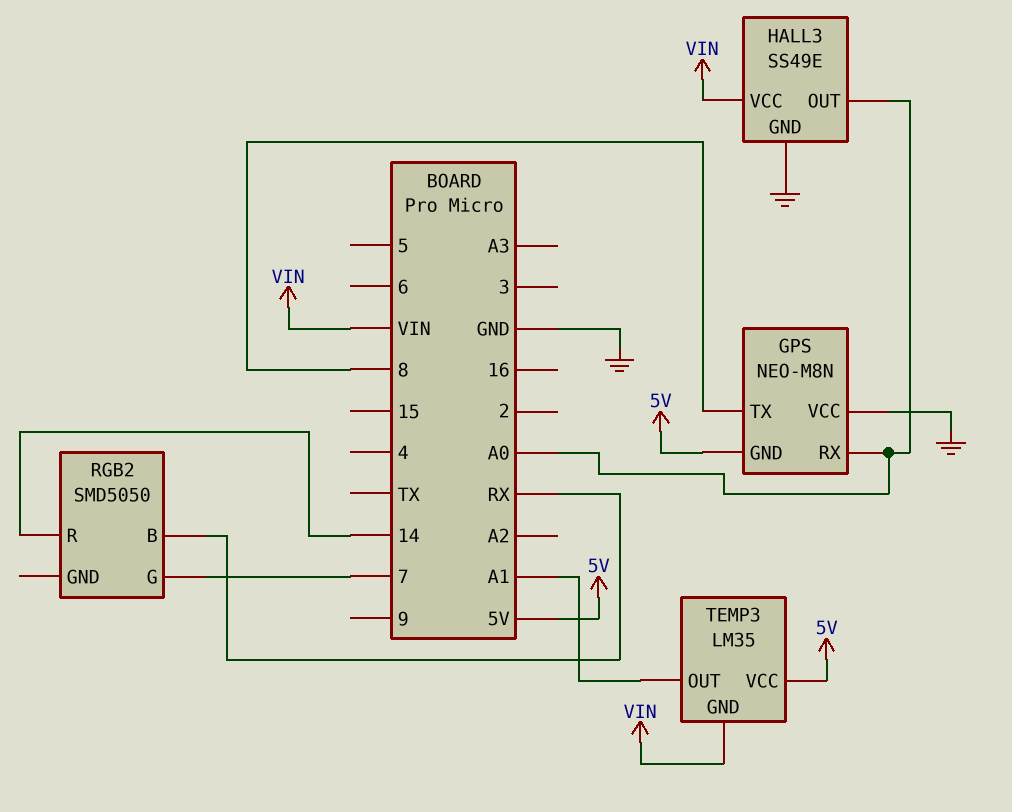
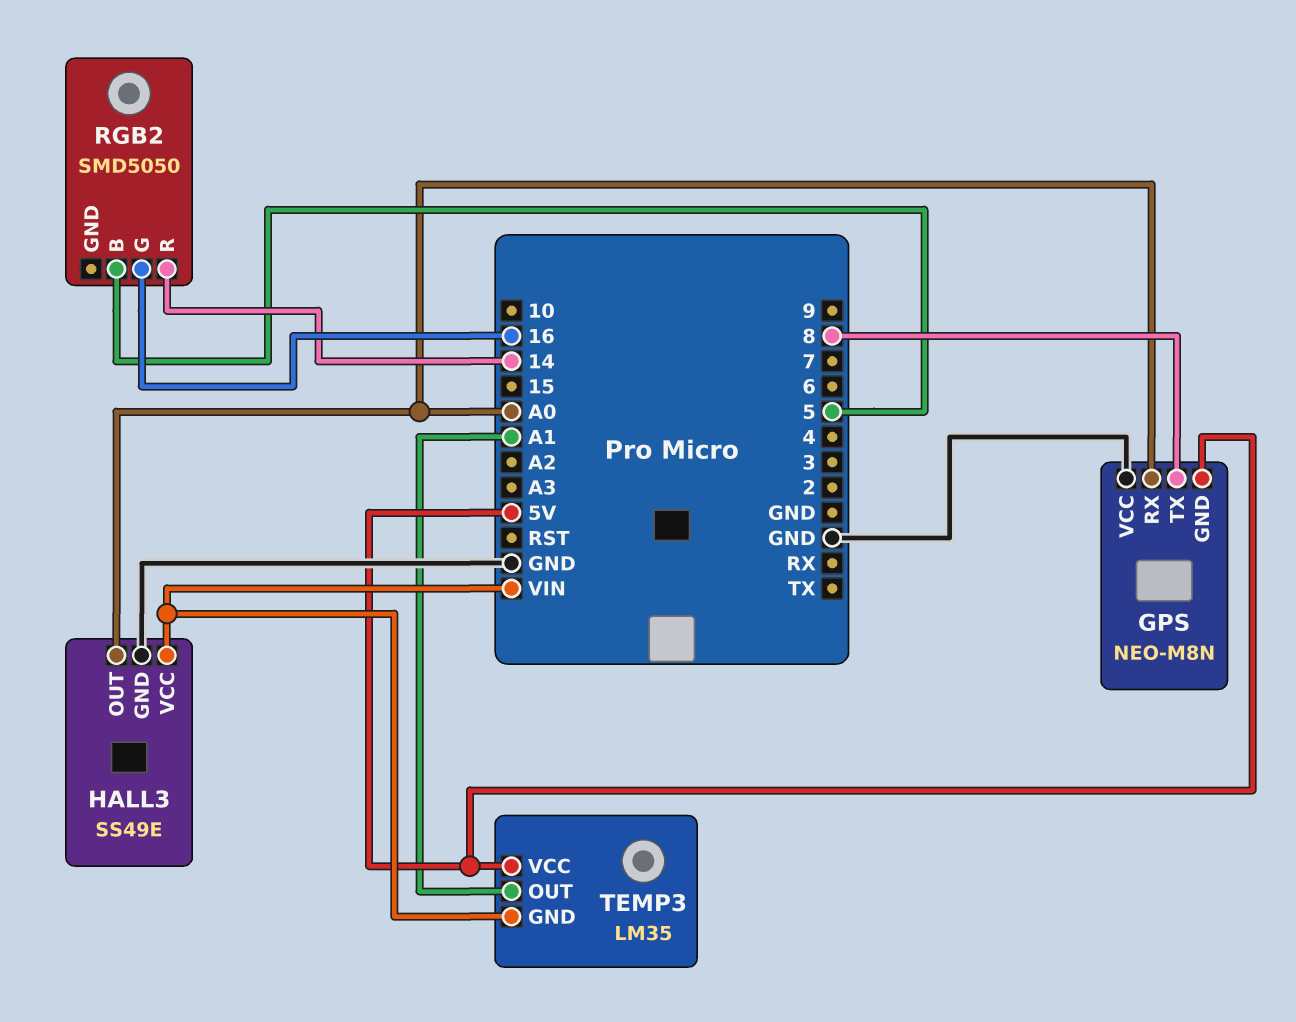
RGB2 pin B: RX -> 5
RGB2 pin G: 7 -> 16

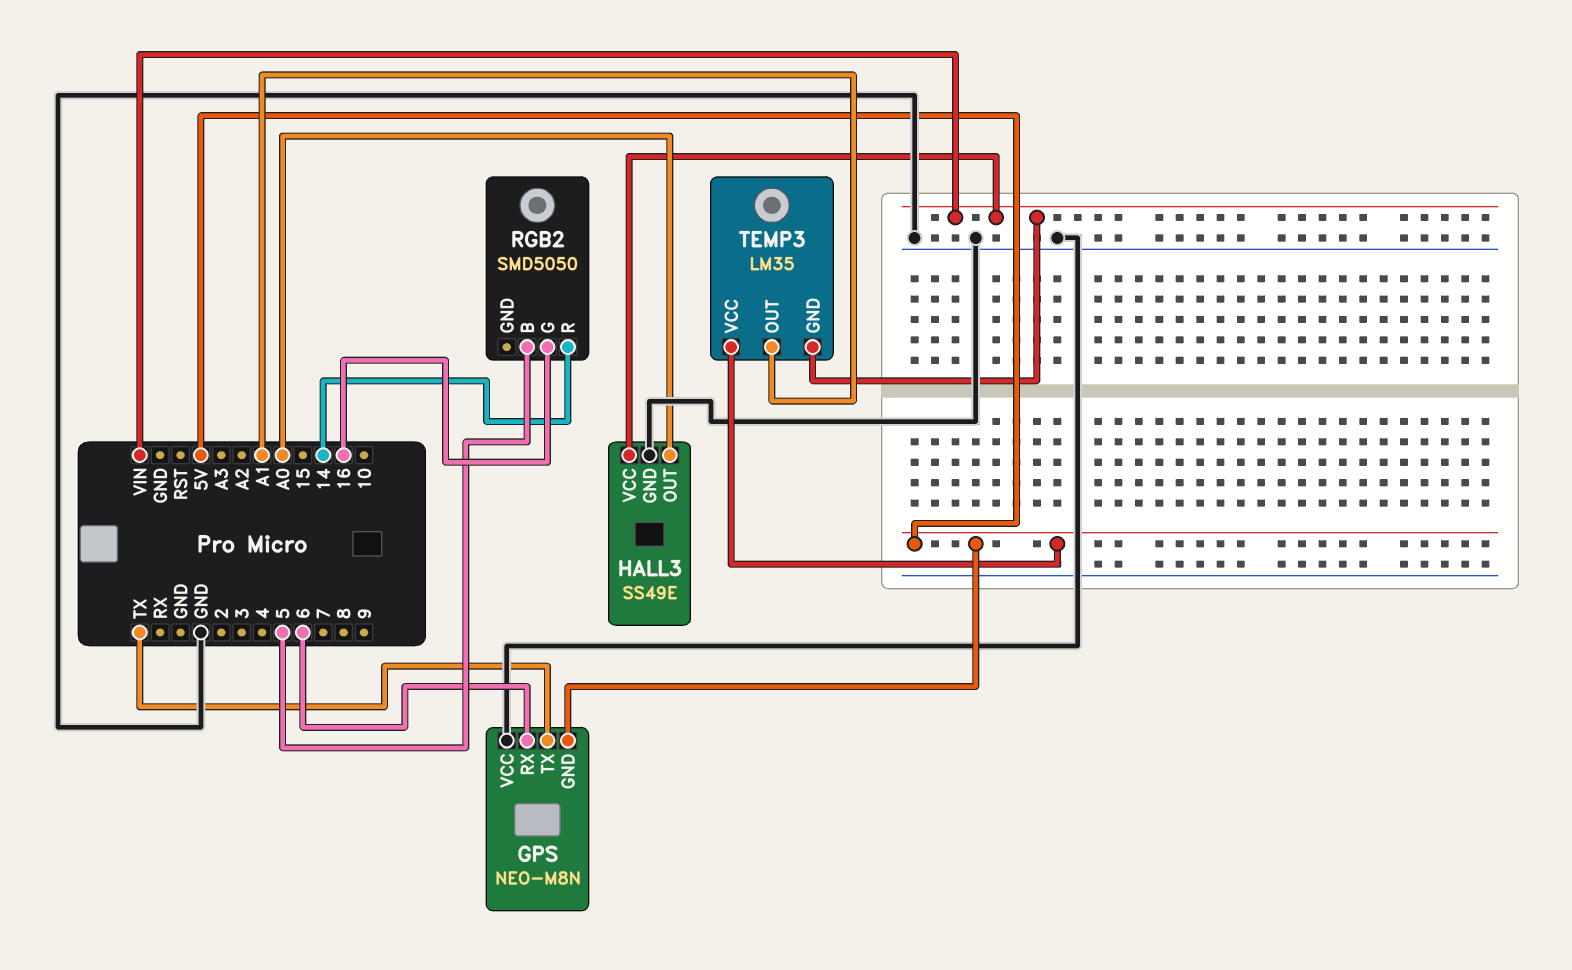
GPS pin RX: A0 -> 6
GPS pin TX: 8 -> TX

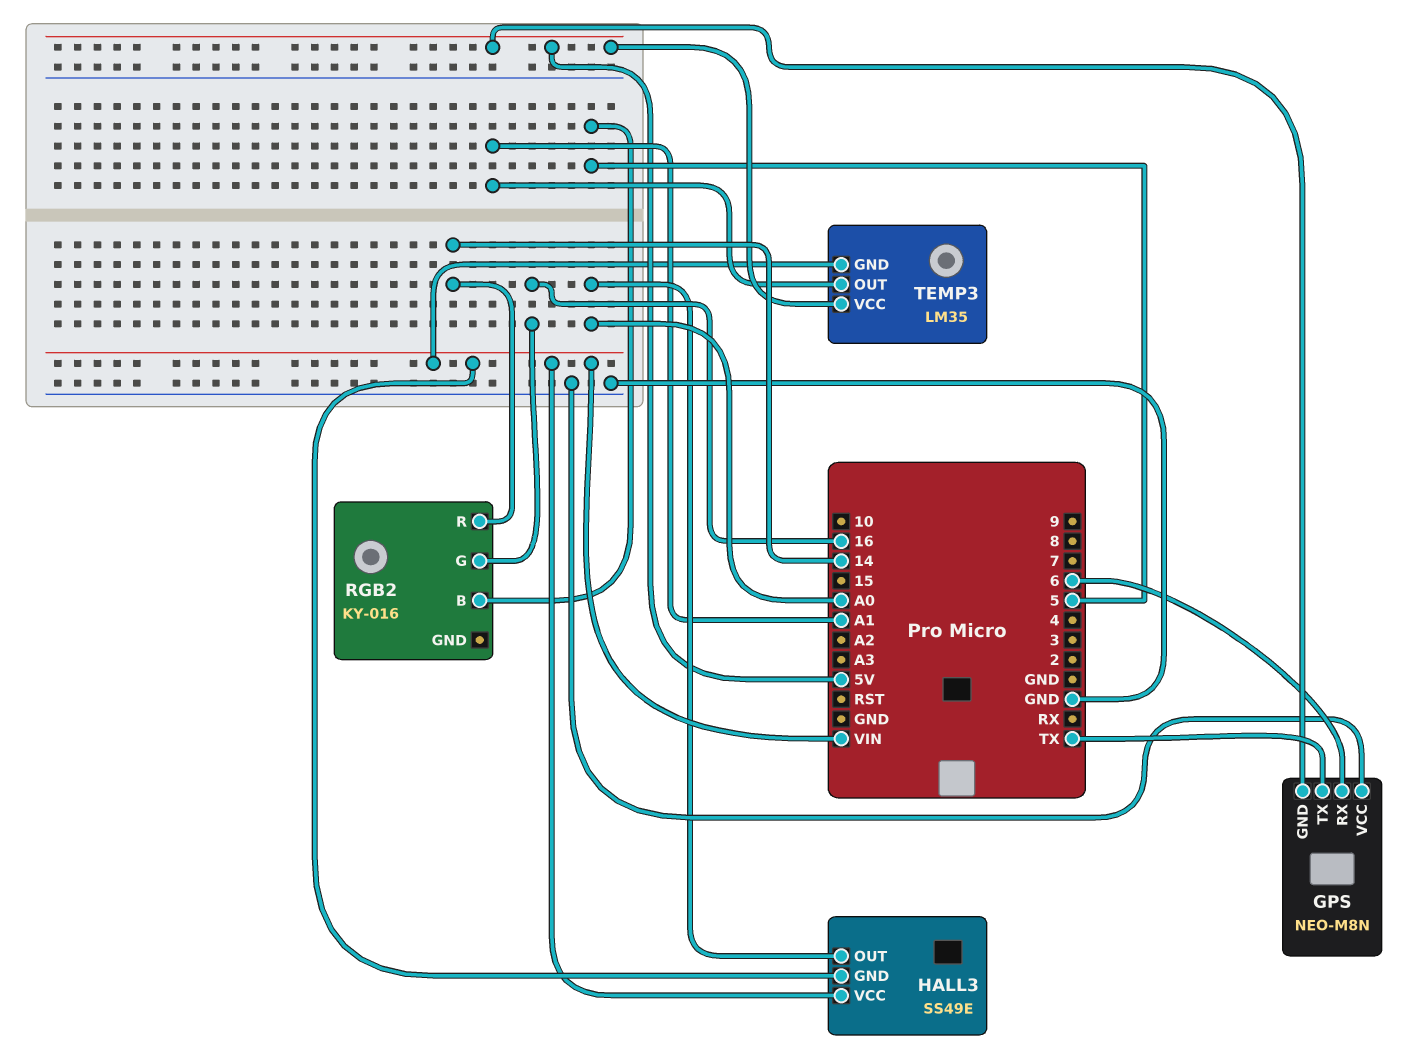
HALL3 pin GND: GND -> VIN
RGB2: SMD5050 -> KY-016

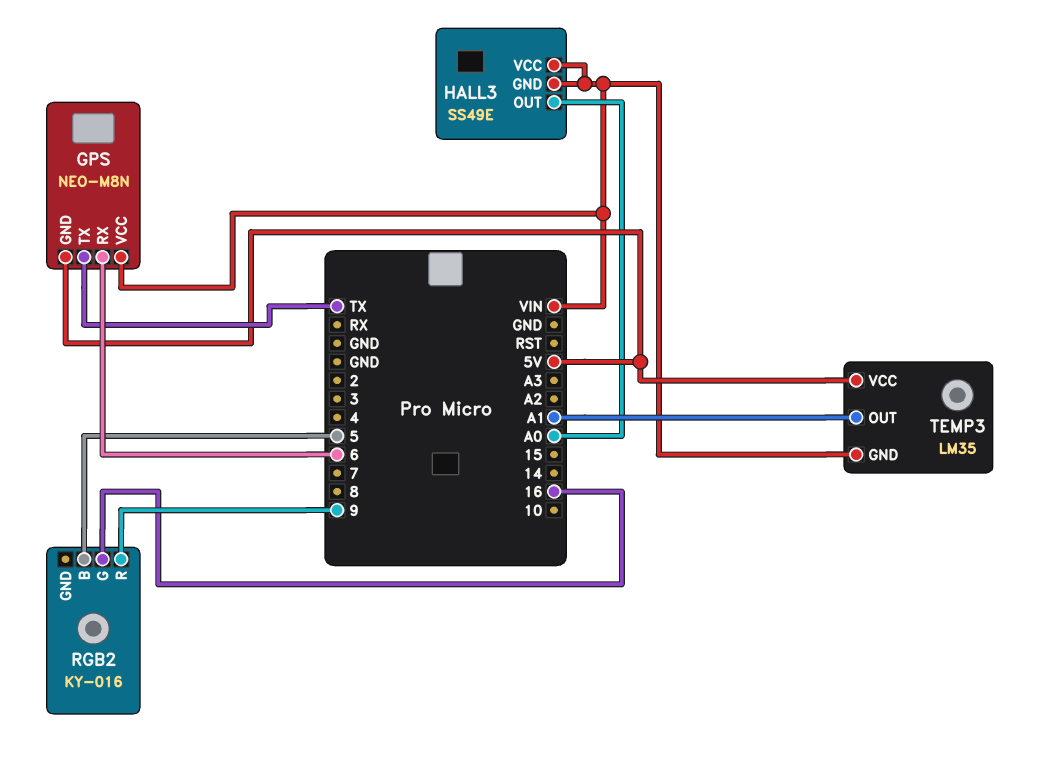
GPS pin VCC: GND -> VIN
RGB2 pin R: 14 -> 9

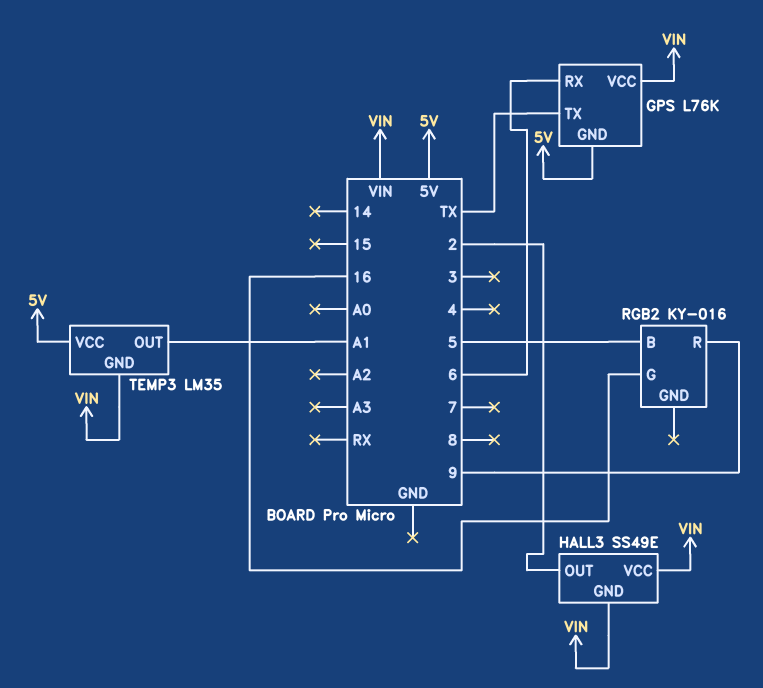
GPS: NEO-M8N -> L76K
HALL3 pin OUT: A0 -> 2

